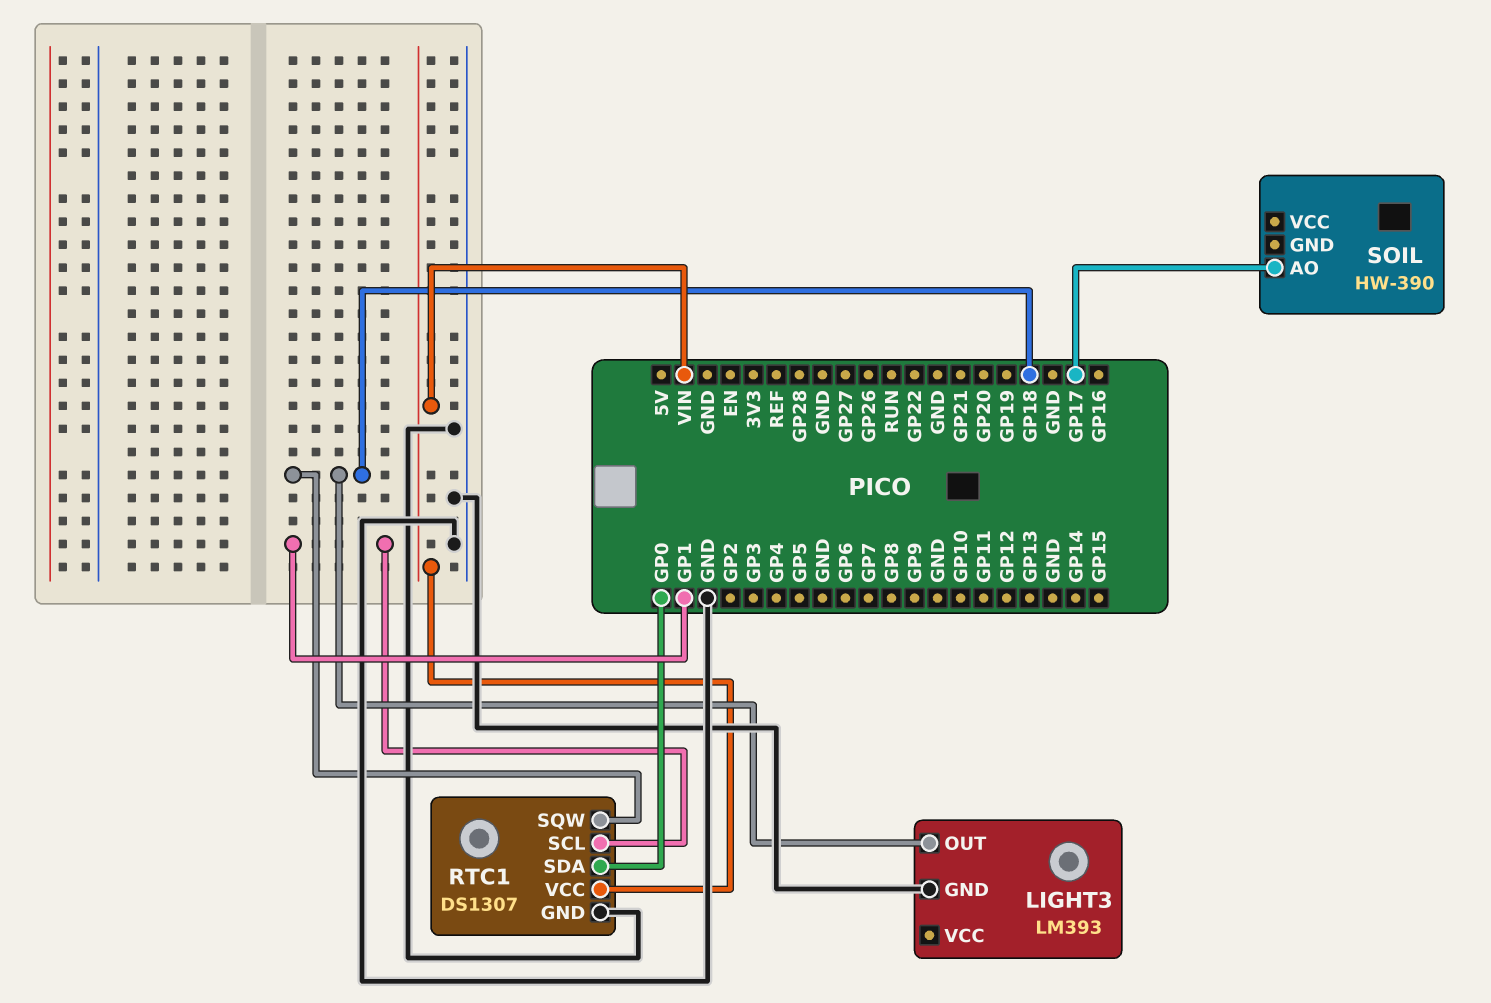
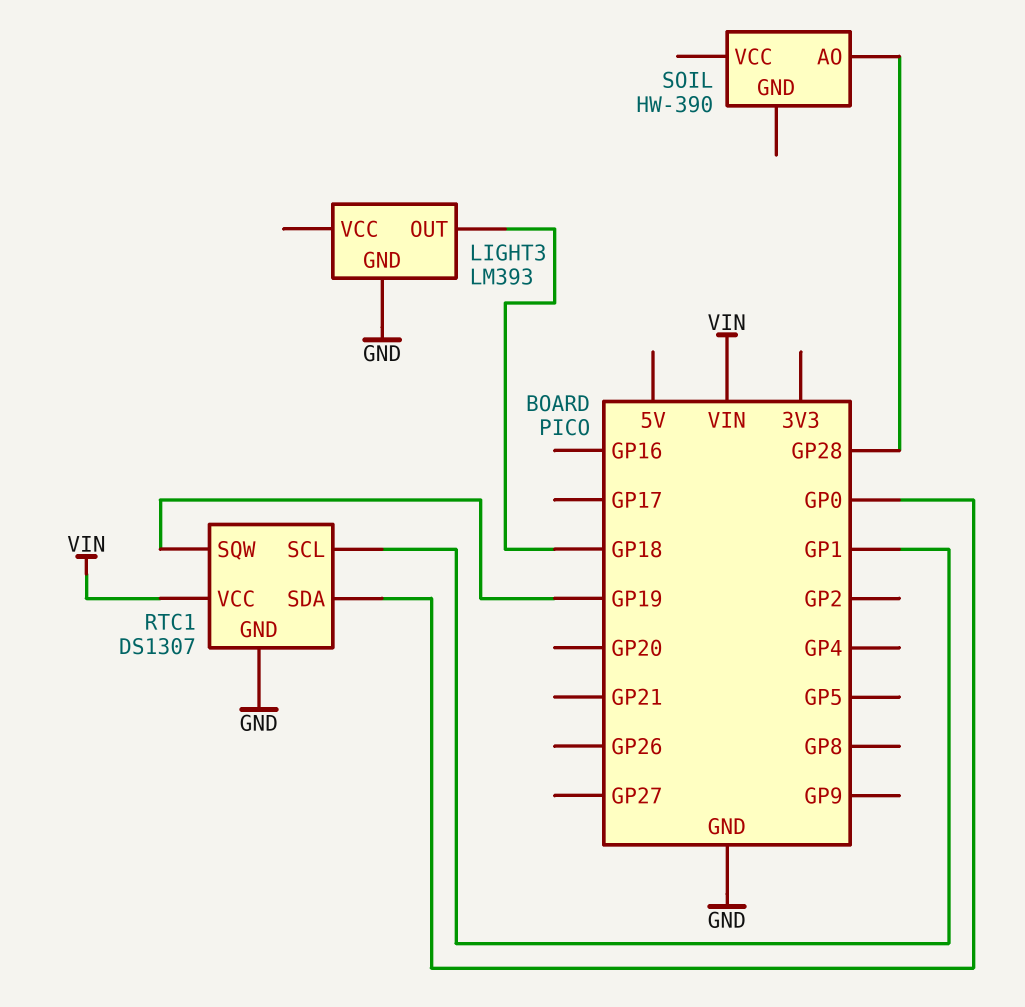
RTC1 pin SQW: GP18 -> GP19
SOIL pin AO: GP17 -> GP28

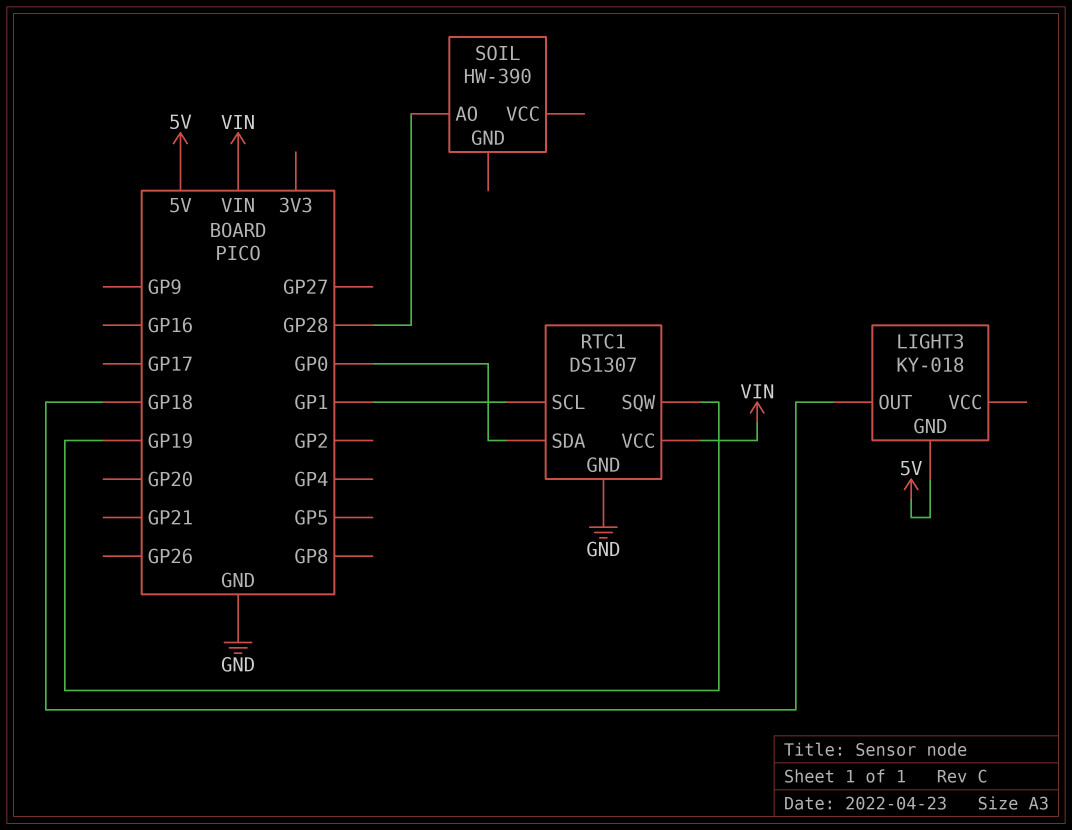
LIGHT3: LM393 -> KY-018
LIGHT3 pin GND: GND -> 5V

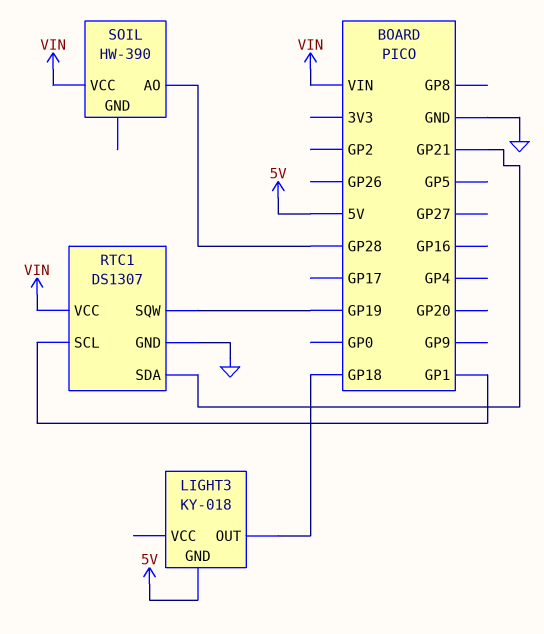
RTC1 pin SDA: GP0 -> GP21
SOIL pin VCC: none -> VIN

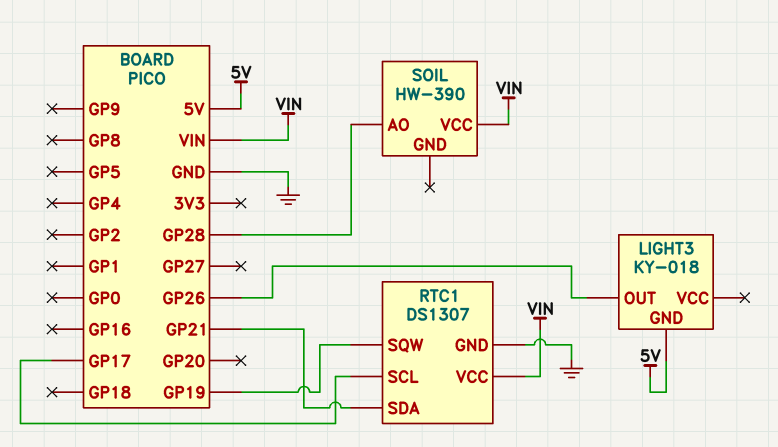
LIGHT3 pin OUT: GP18 -> GP26
RTC1 pin SCL: GP1 -> GP17

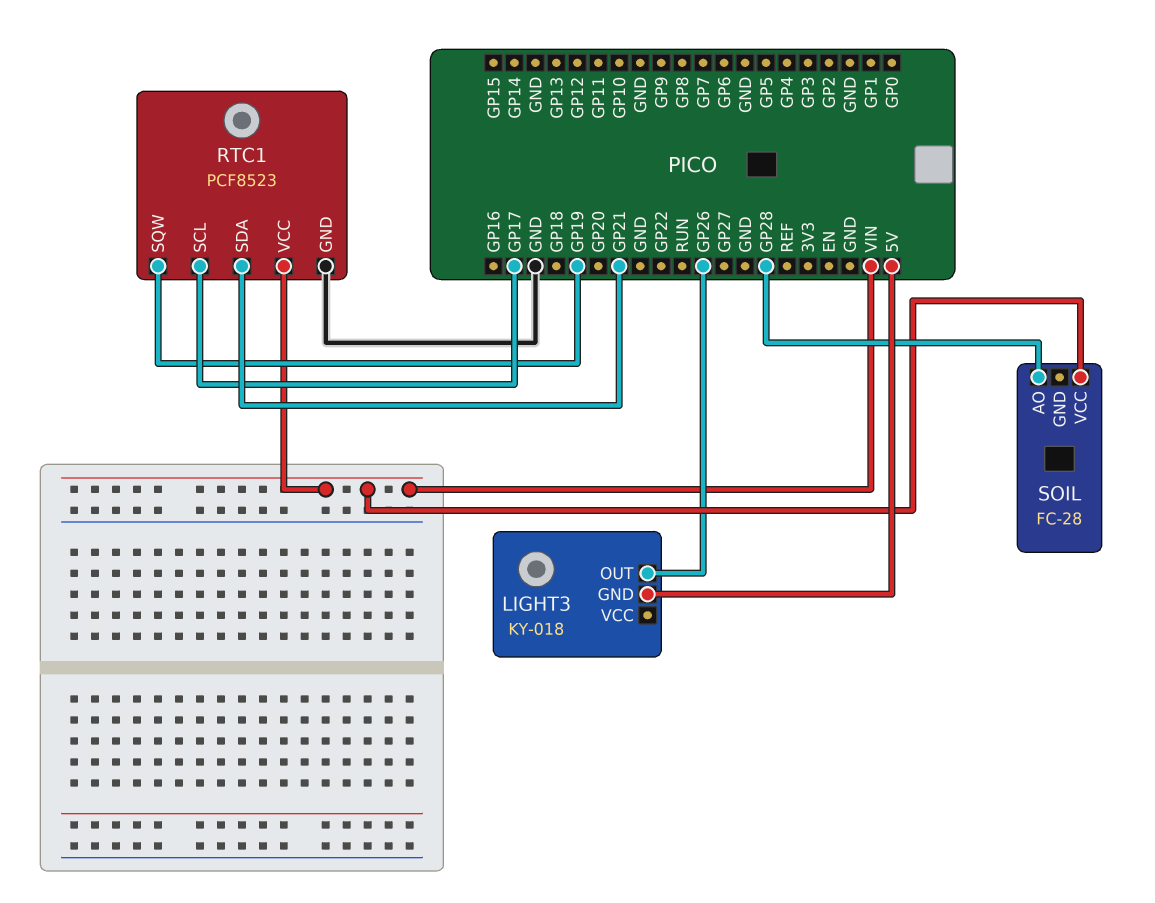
RTC1: DS1307 -> PCF8523
SOIL: HW-390 -> FC-28

